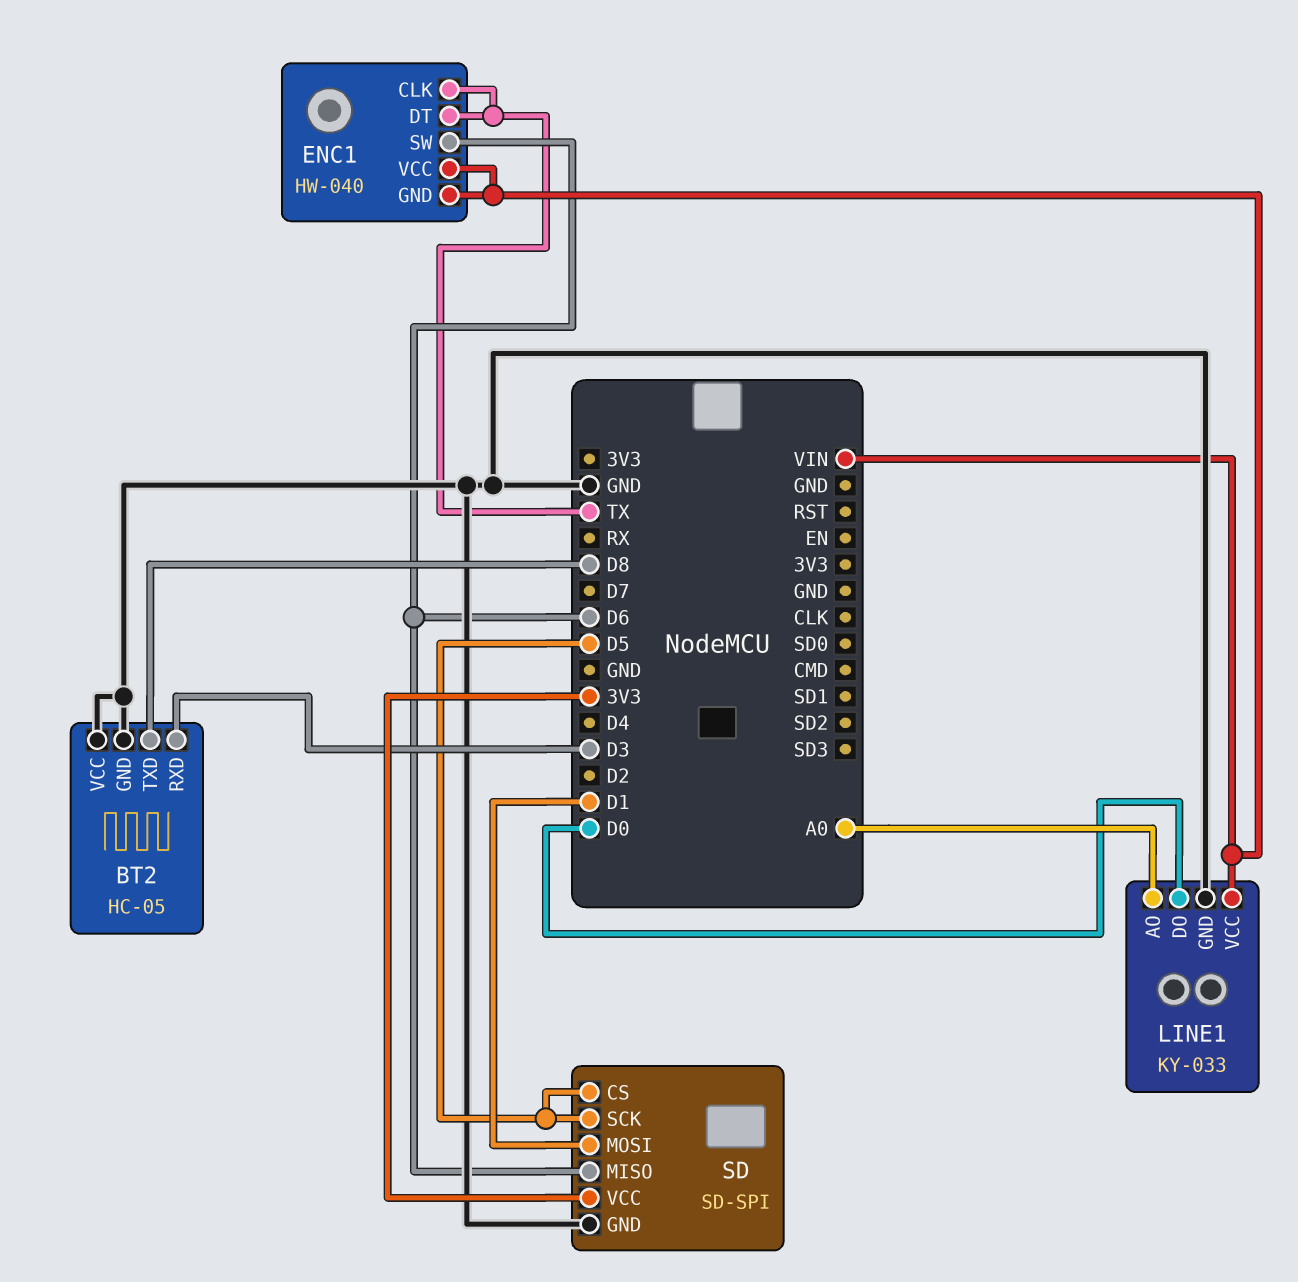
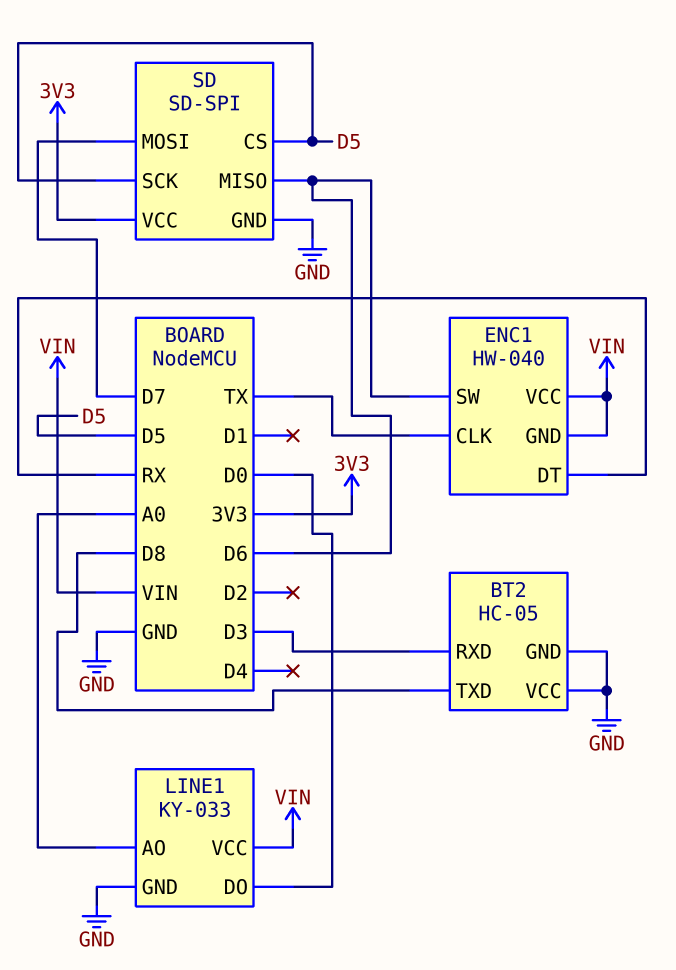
ENC1 pin DT: TX -> RX
SD pin MOSI: D1 -> D7

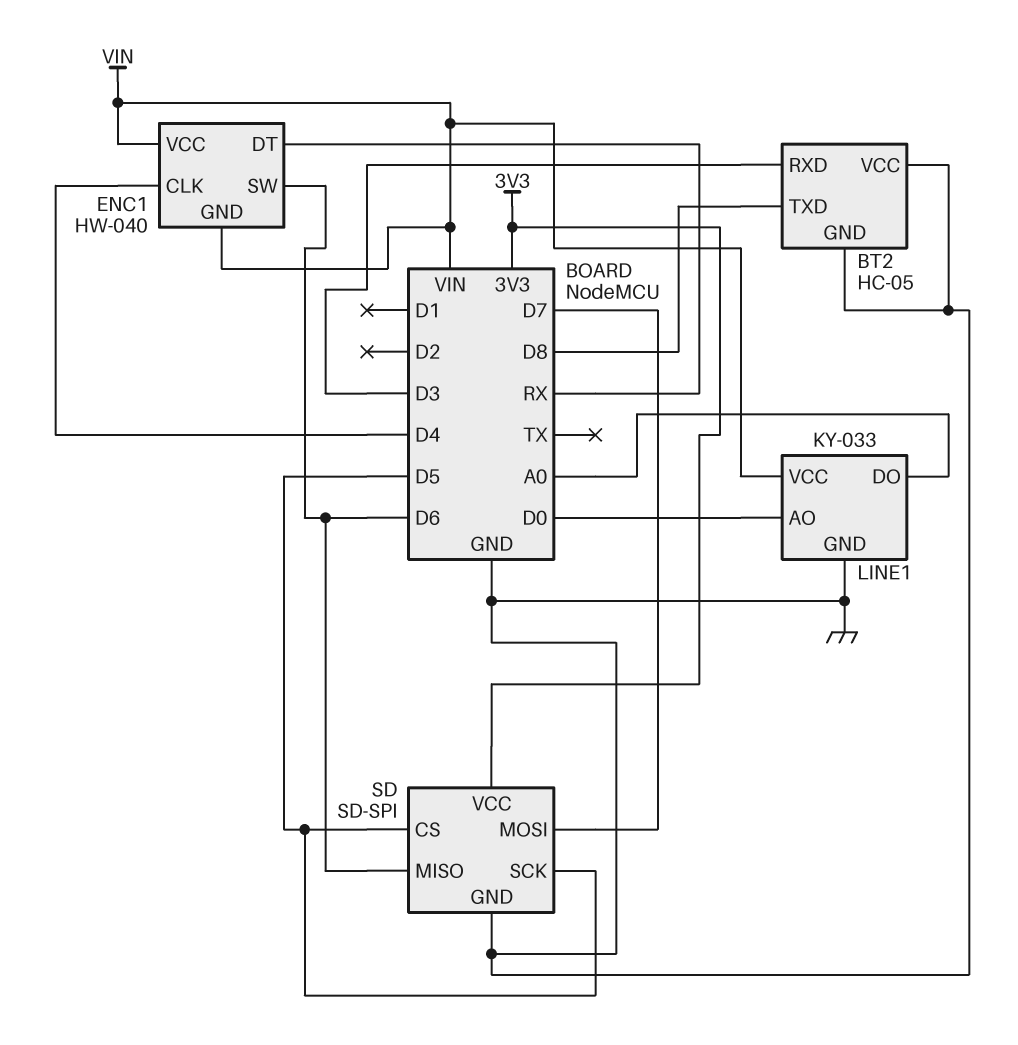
ENC1 pin CLK: TX -> D4
LINE1 pin AO: A0 -> D0
LINE1 pin DO: D0 -> A0

